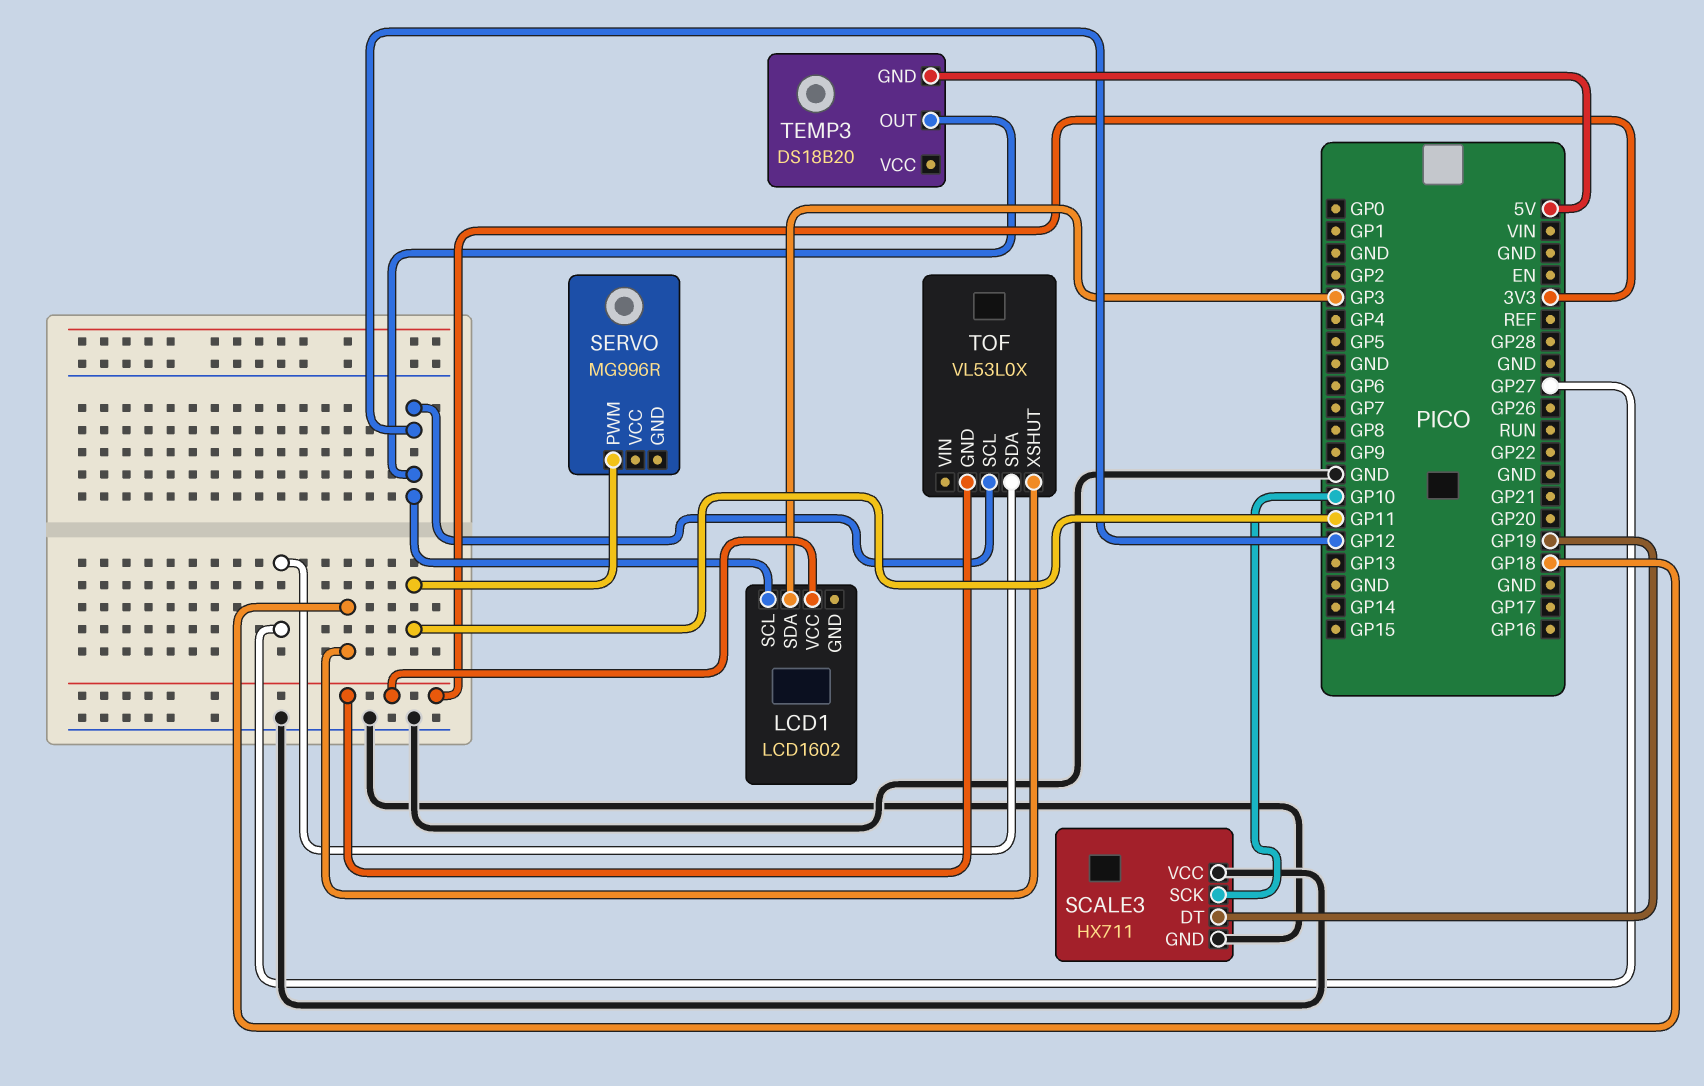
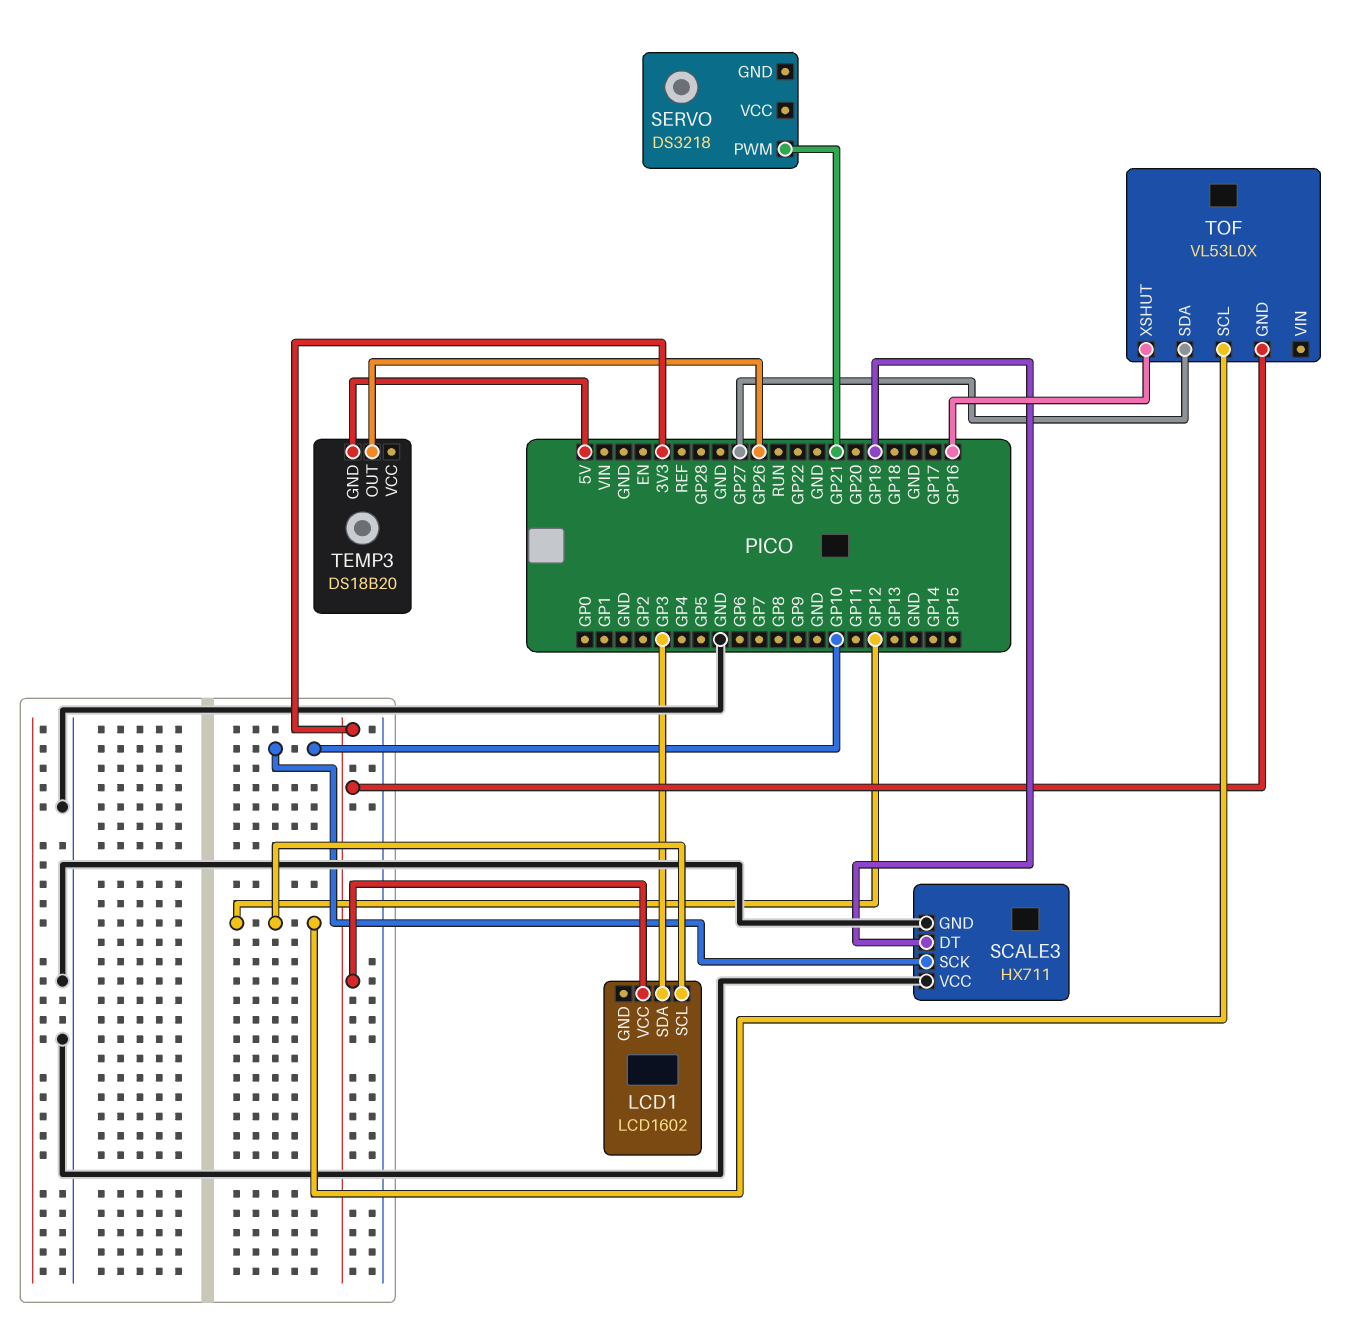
SERVO: MG996R -> DS3218
SERVO pin PWM: GP11 -> GP21
TEMP3 pin OUT: GP12 -> GP26
TOF pin XSHUT: GP18 -> GP16

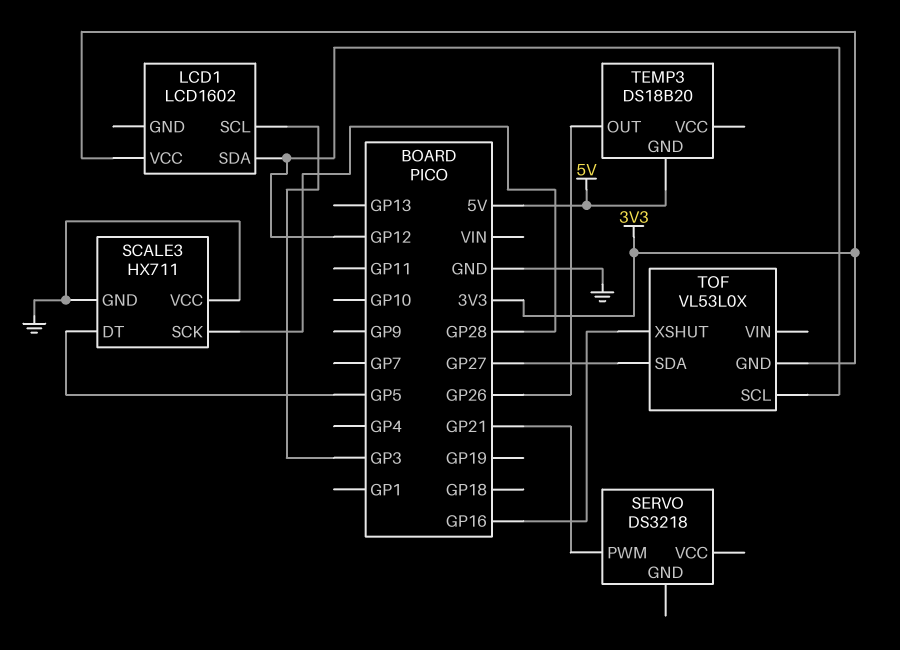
LCD1 pin SCL: GP12 -> GP3
LCD1 pin SDA: GP3 -> GP12
SCALE3 pin DT: GP19 -> GP5
SCALE3 pin SCK: GP10 -> GP28

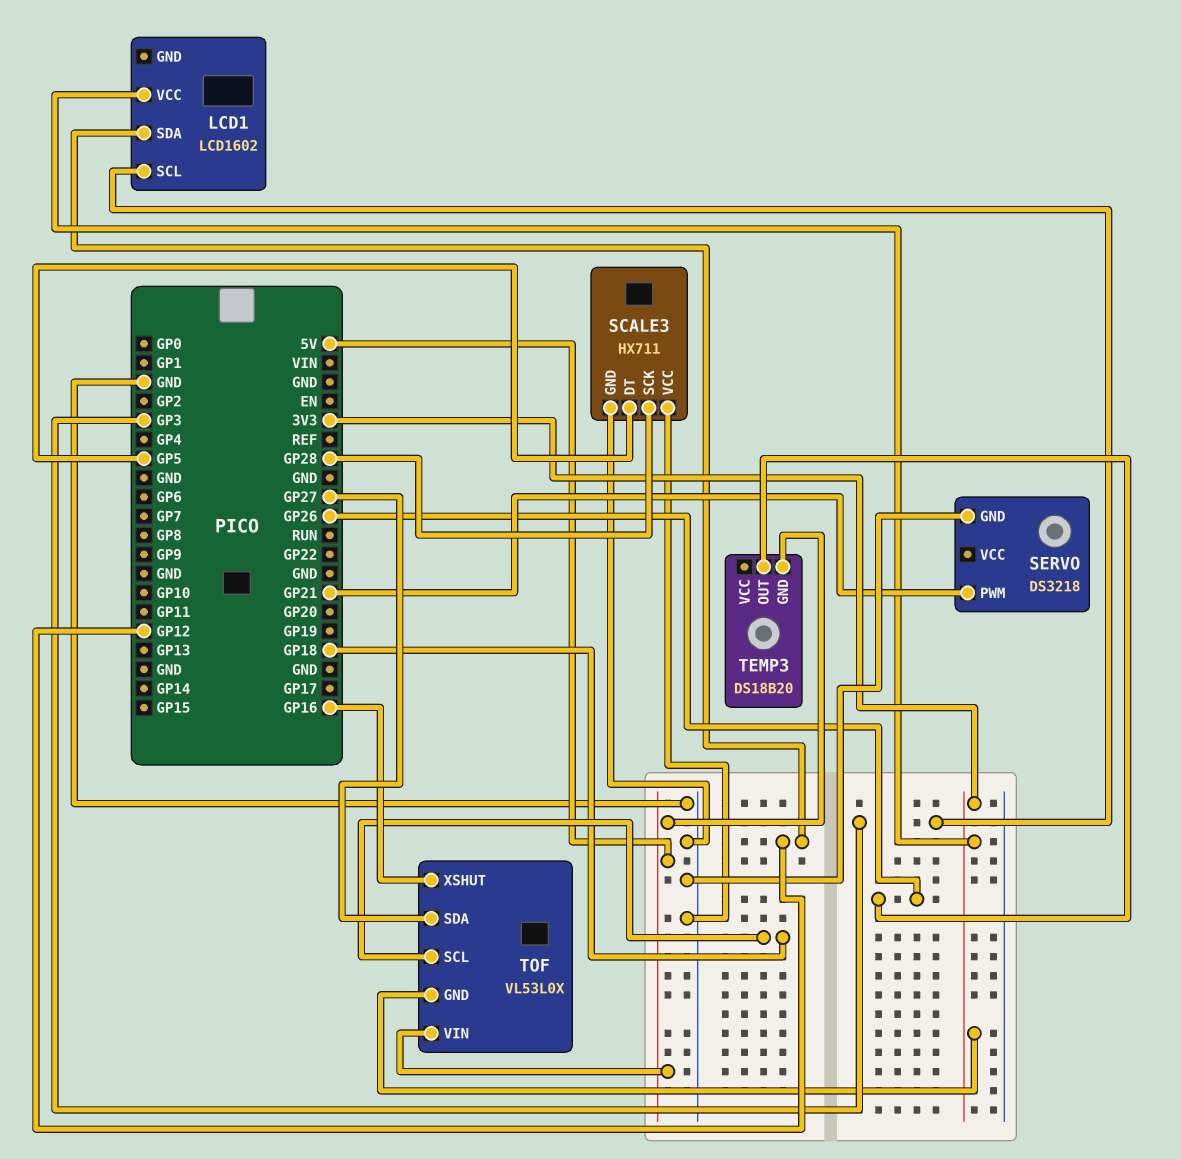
SERVO pin GND: none -> GND
TOF pin SCL: GP12 -> GP18
TOF pin VIN: none -> 5V

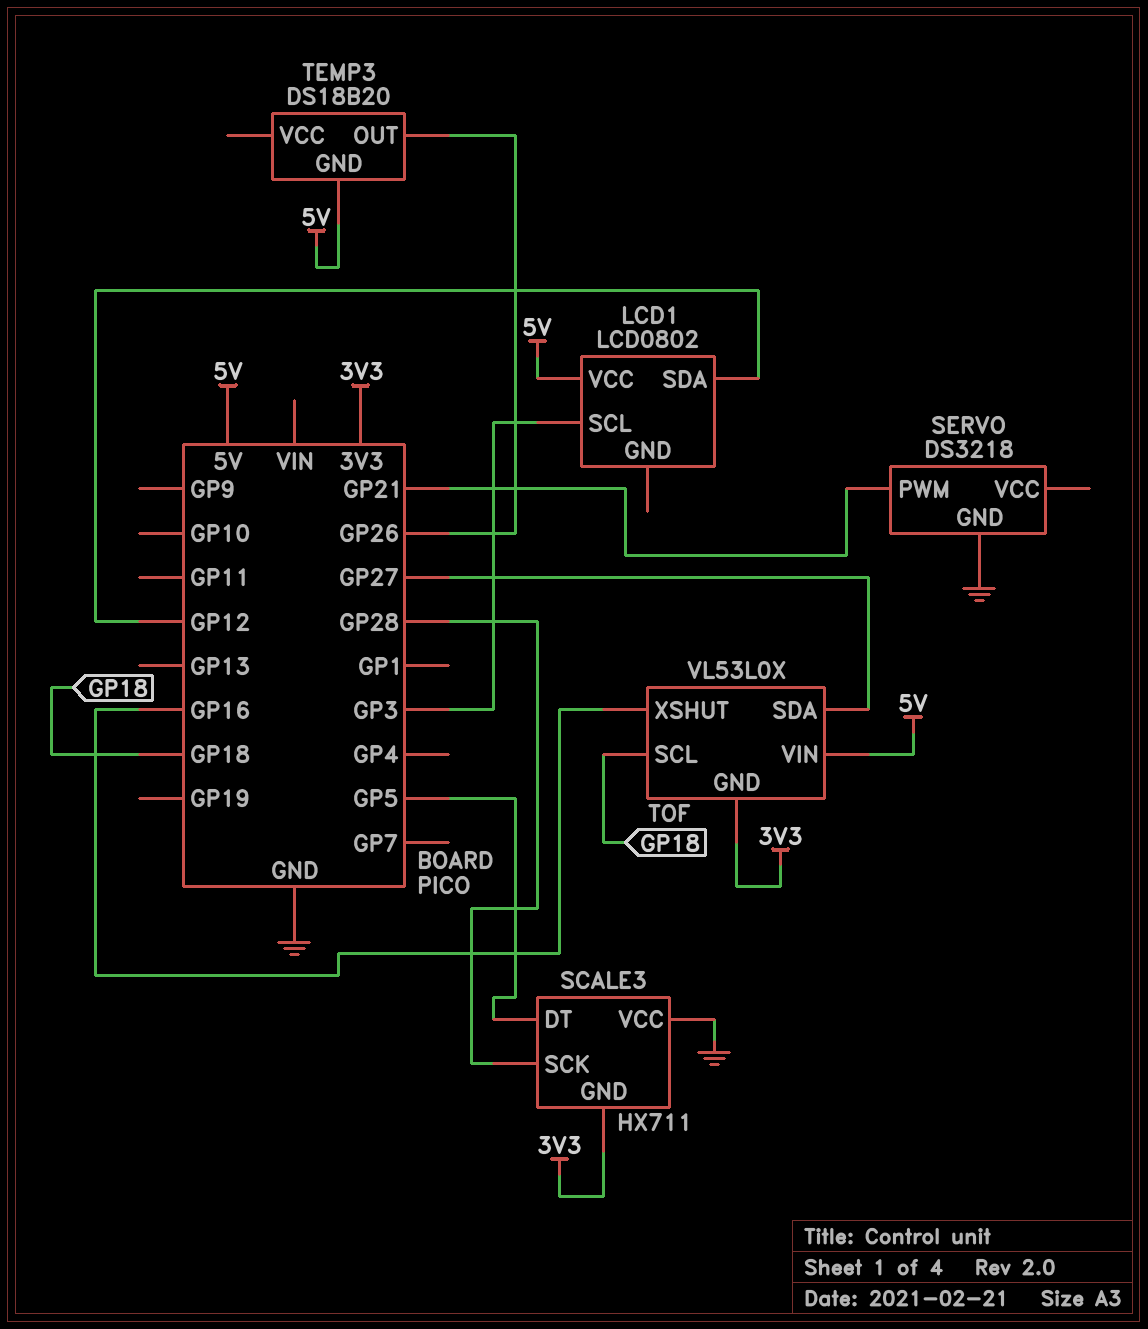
LCD1: LCD1602 -> LCD0802
LCD1 pin VCC: 3V3 -> 5V
SCALE3 pin GND: GND -> 3V3

